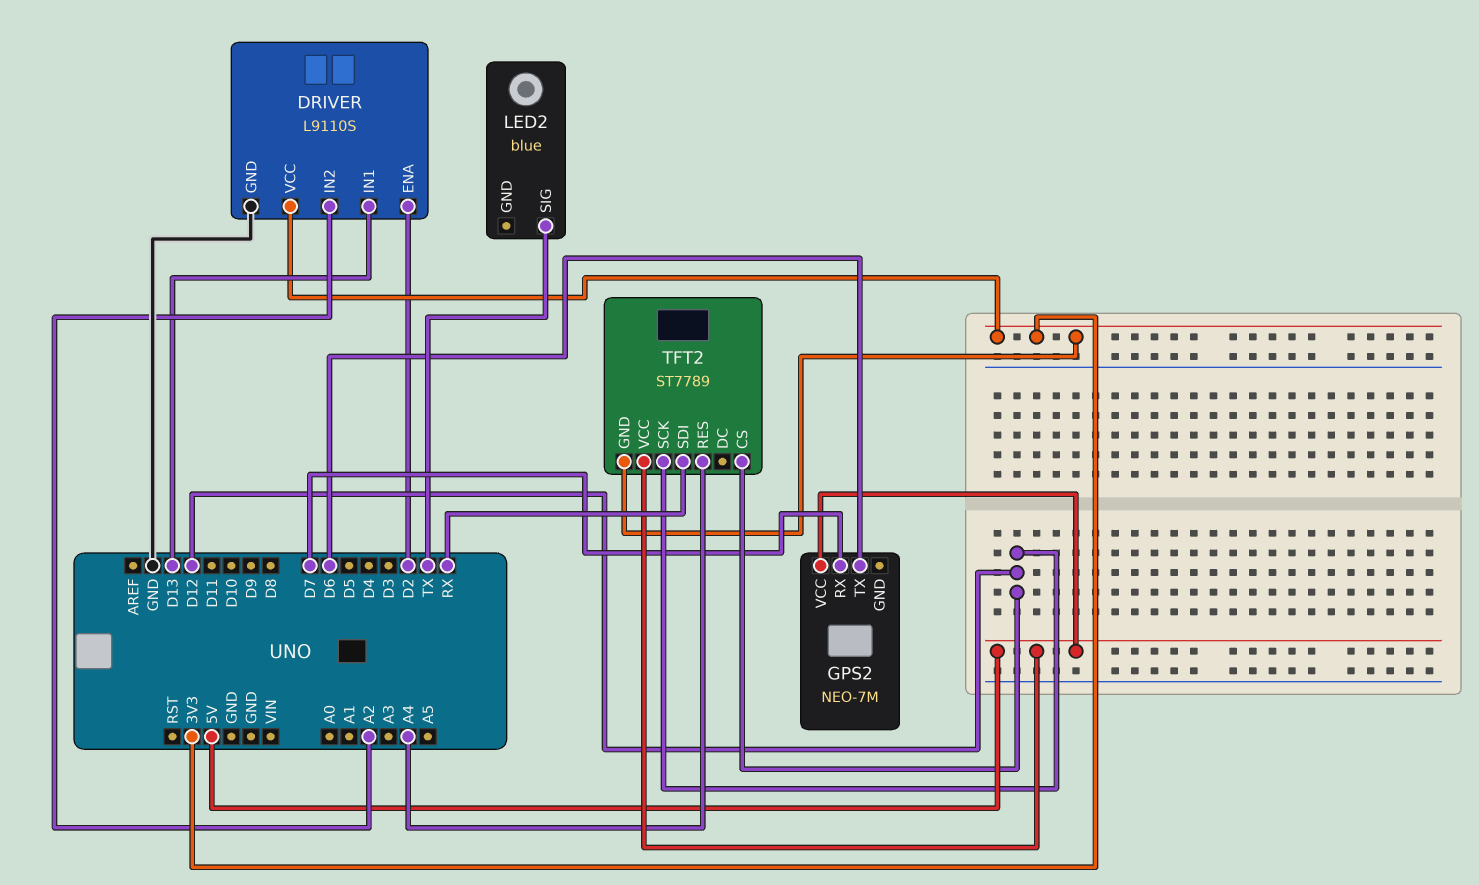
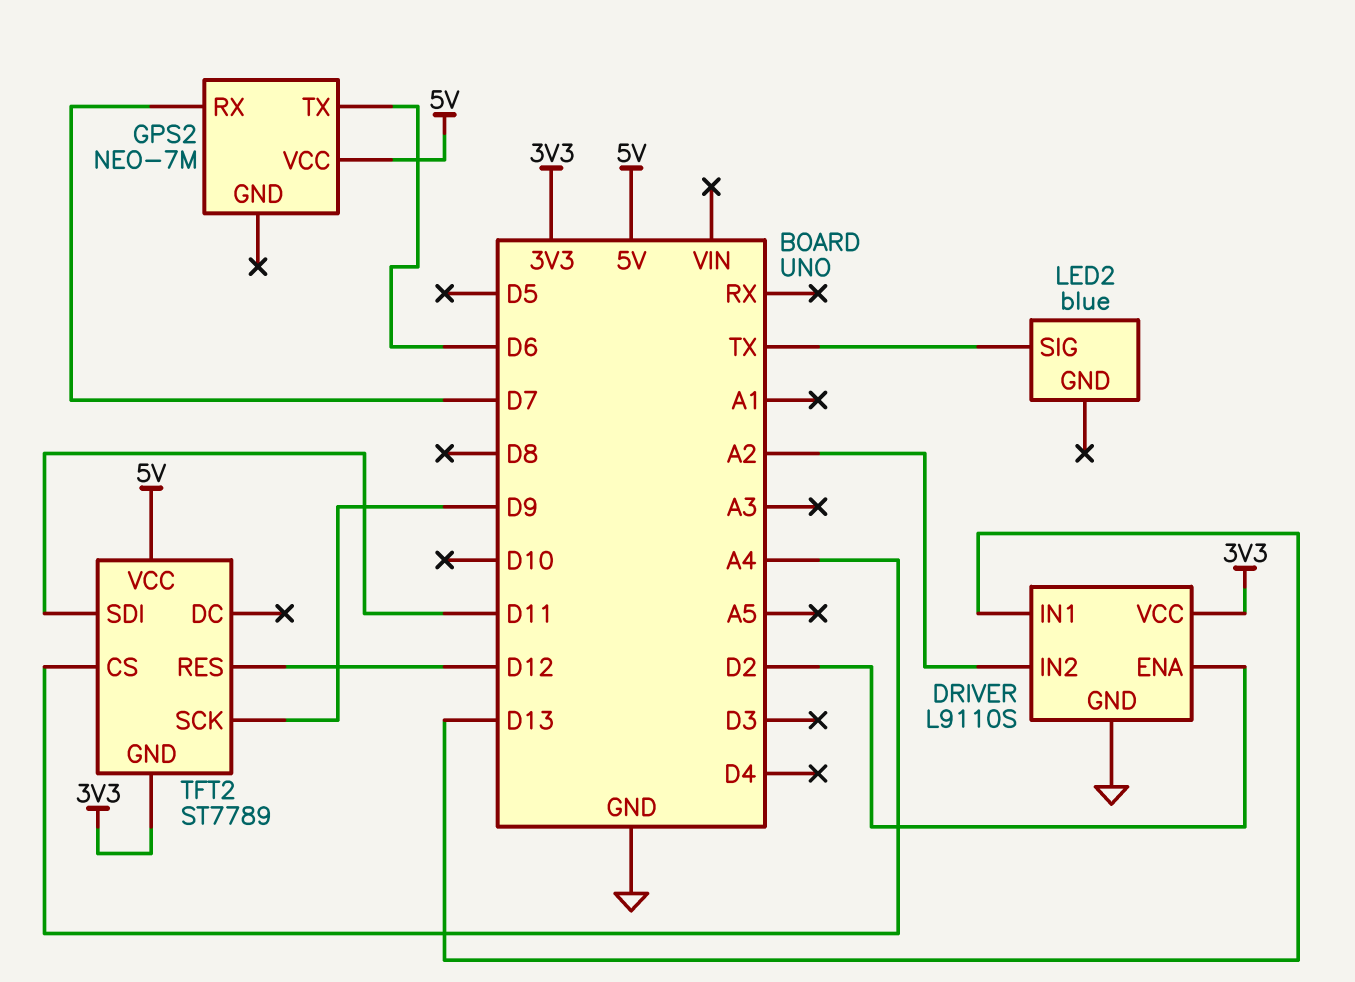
TFT2 pin CS: D12 -> A4
TFT2 pin RES: A4 -> D12
TFT2 pin SCK: D12 -> D9
TFT2 pin SDI: RX -> D11

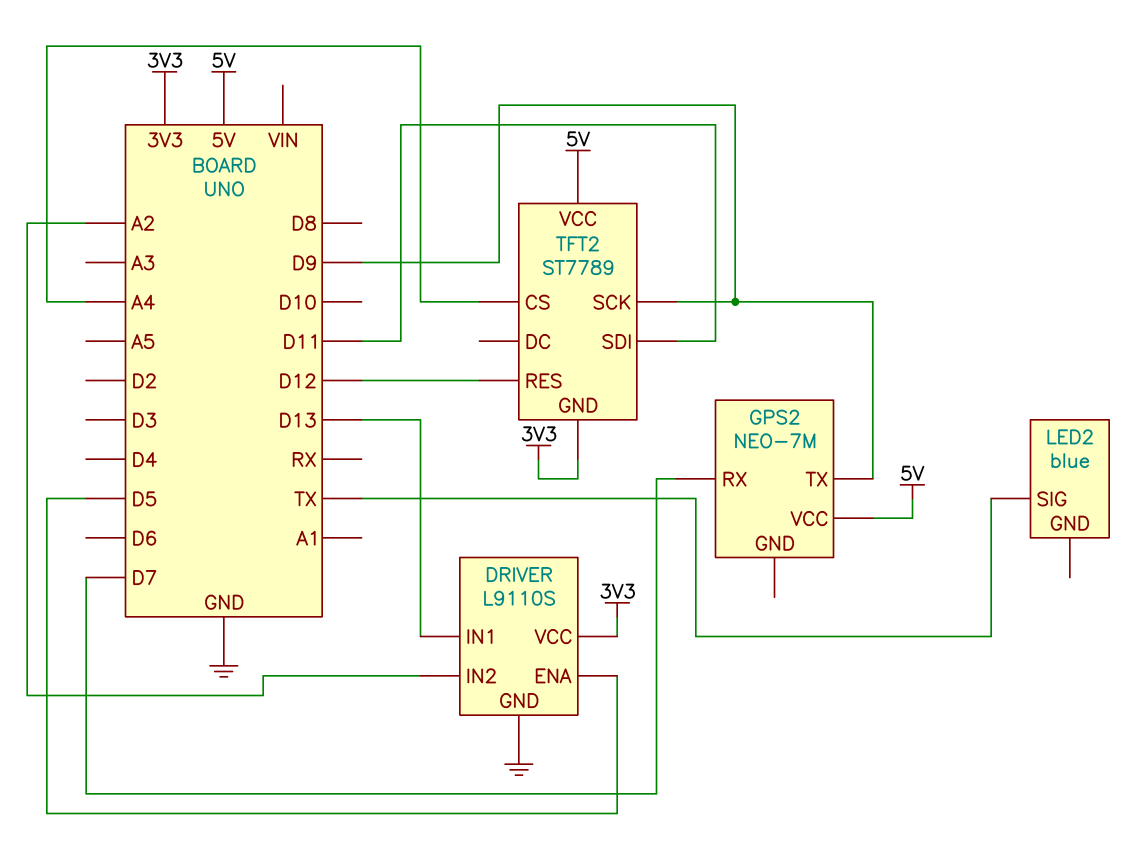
DRIVER pin ENA: D2 -> D5
GPS2 pin TX: D6 -> D9

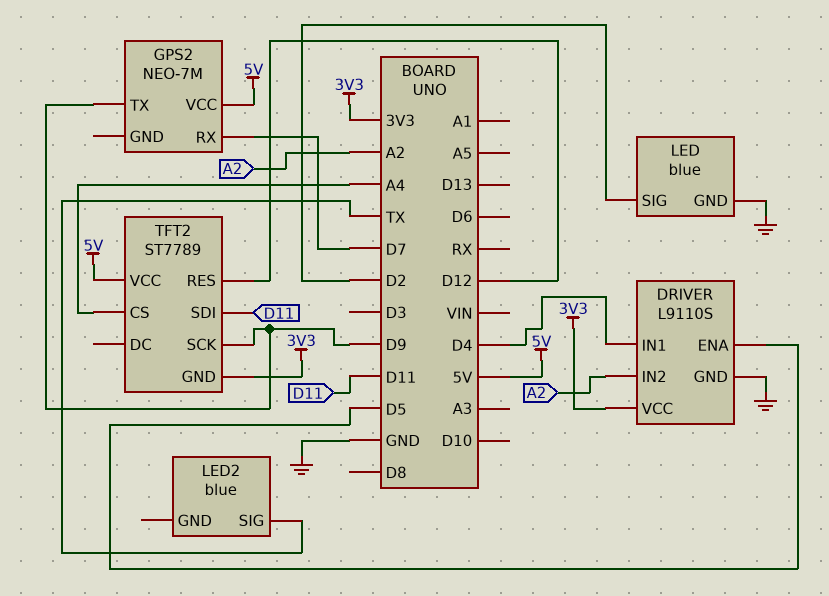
DRIVER pin IN1: D13 -> D4
LED: none -> blue
LED pin GND: none -> GND
LED pin SIG: none -> D2

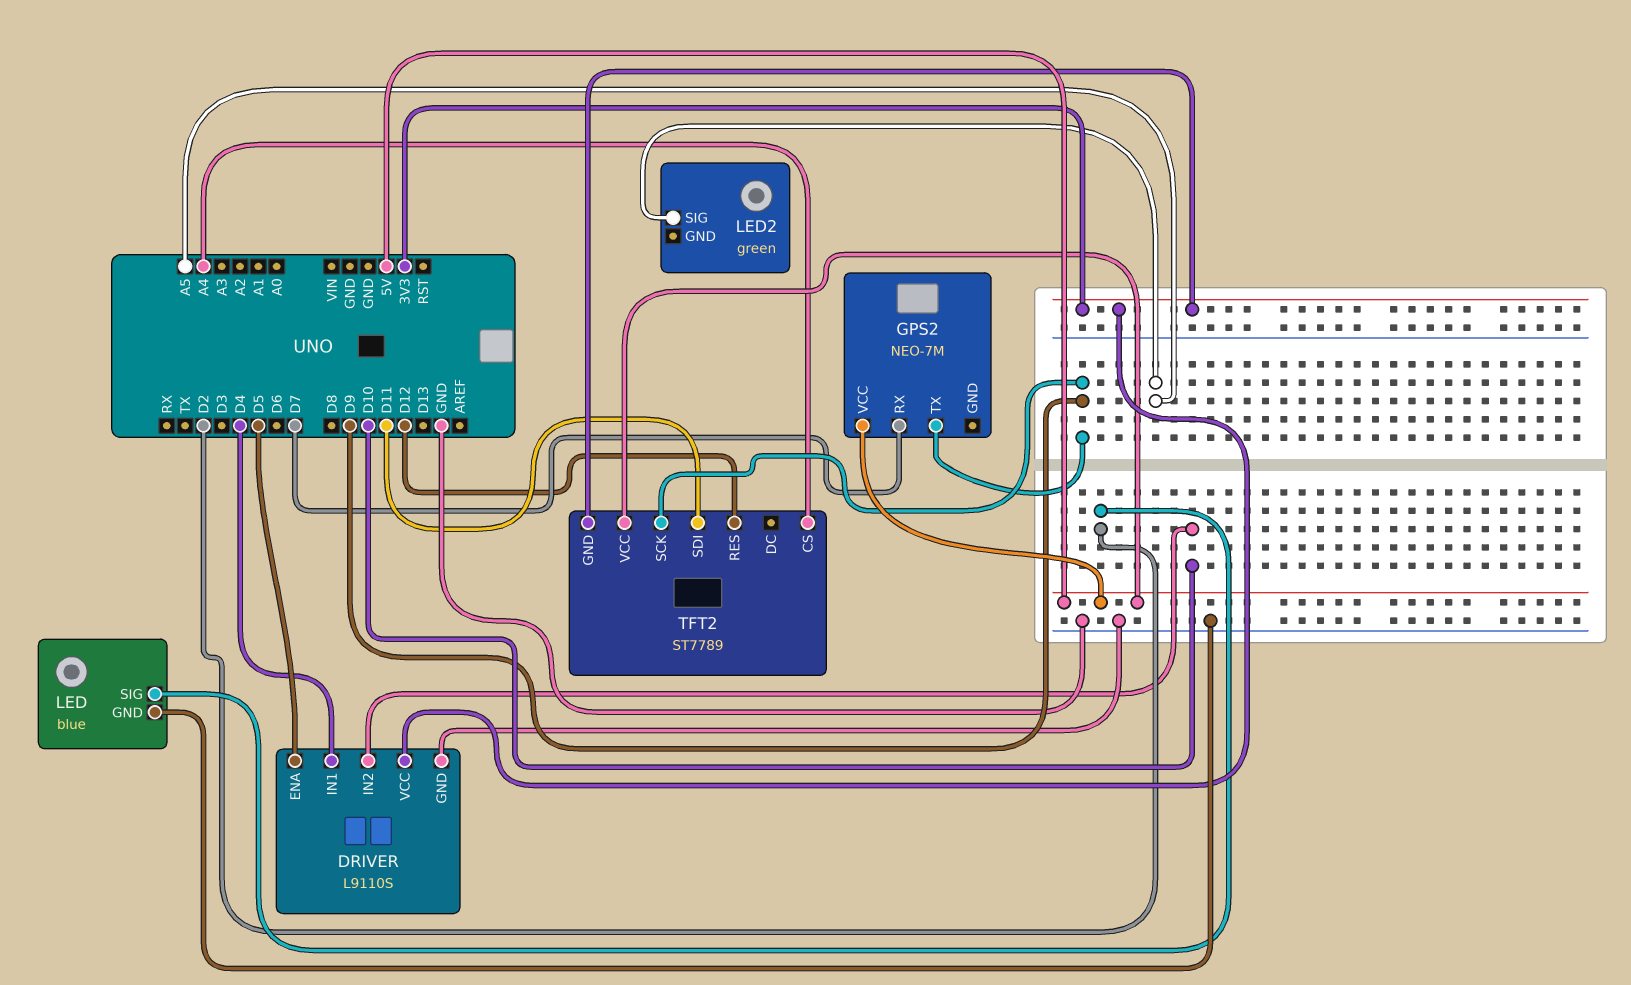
DRIVER pin IN2: A2 -> D10
LED2: blue -> green
LED2 pin SIG: TX -> A5

